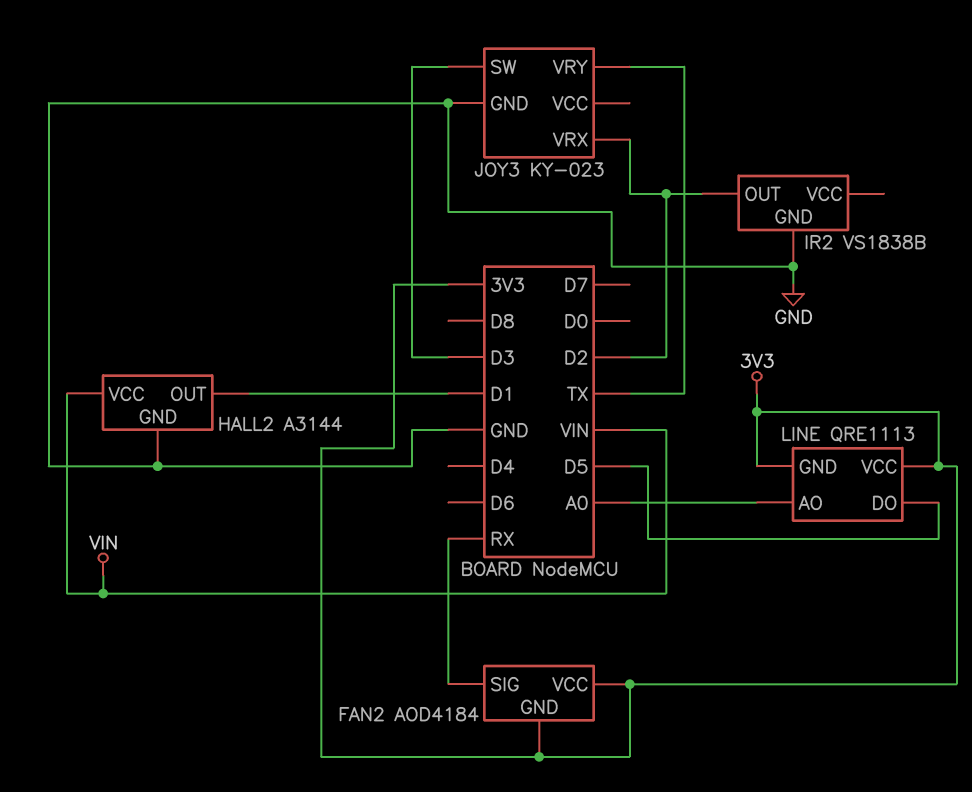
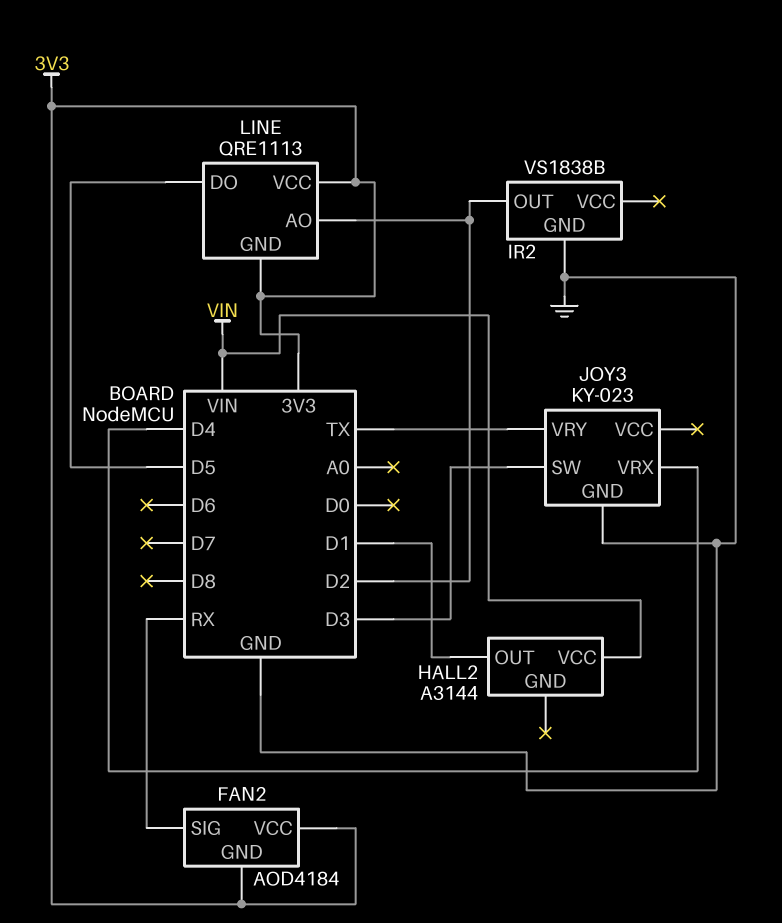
HALL2 pin GND: GND -> none
JOY3 pin VRX: D2 -> D4
LINE pin AO: A0 -> D2

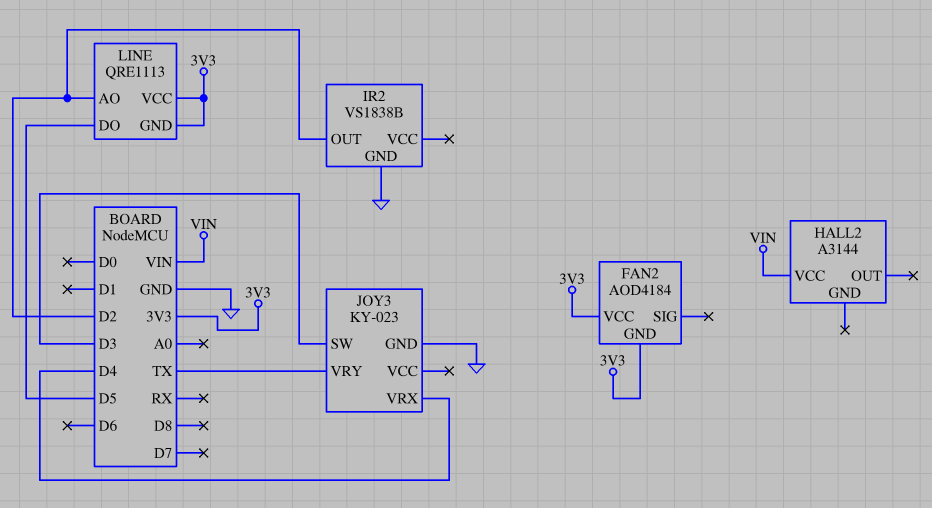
FAN2 pin SIG: RX -> none
HALL2 pin OUT: D1 -> none

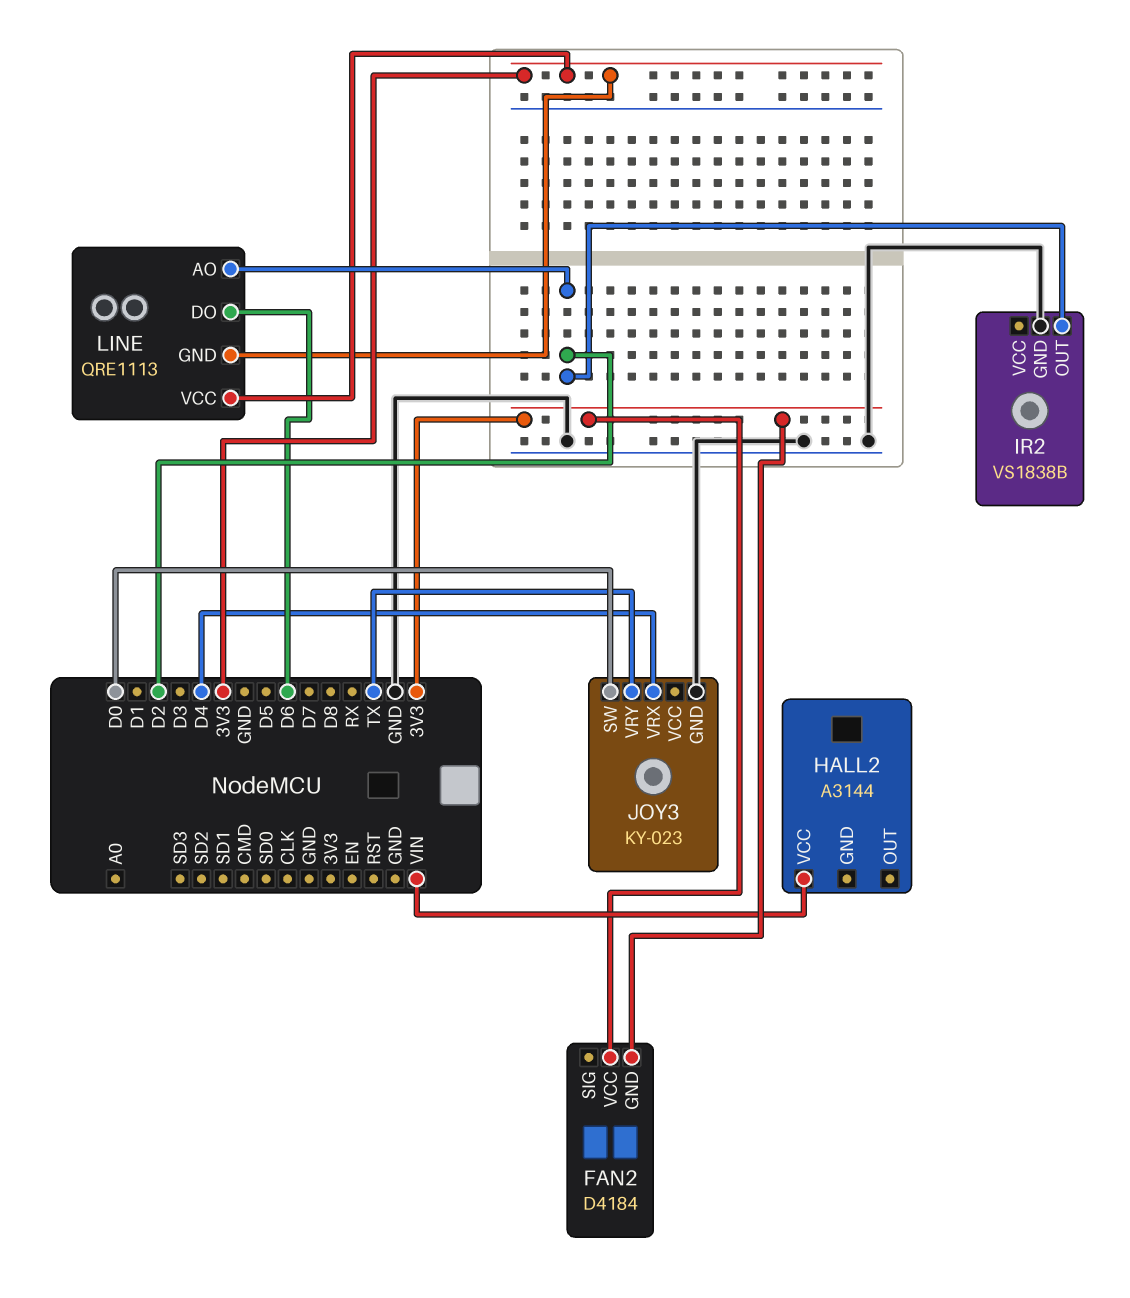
FAN2: AOD4184 -> D4184
JOY3 pin SW: D3 -> D0
LINE pin DO: D5 -> D6

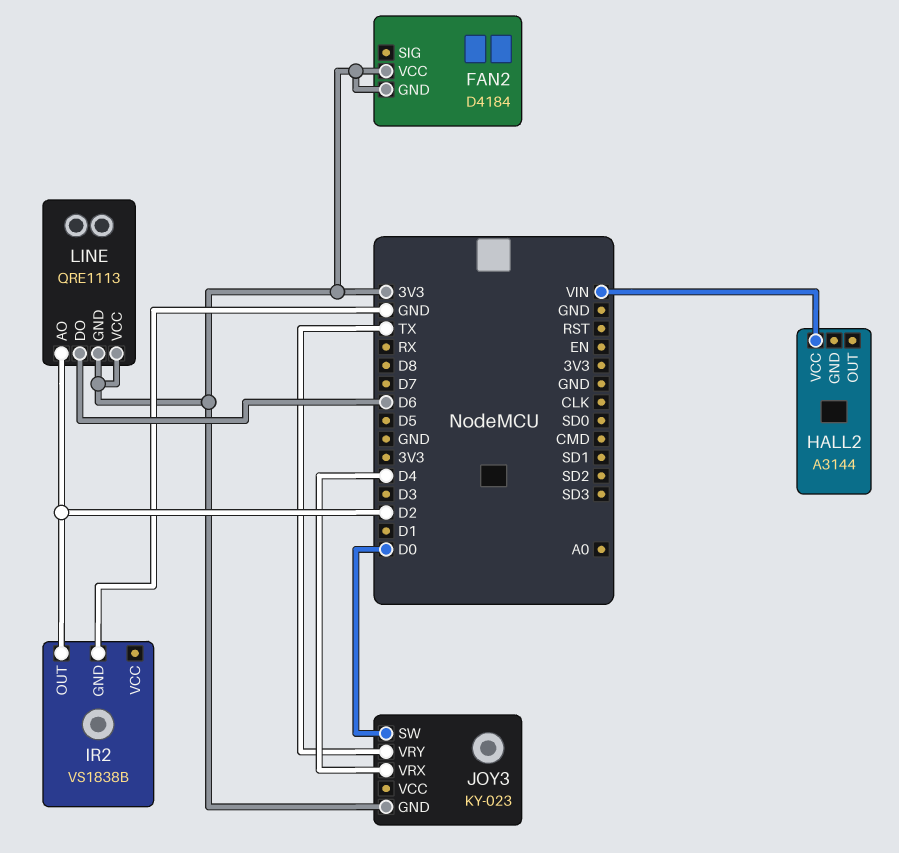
JOY3 pin GND: GND -> 3V3

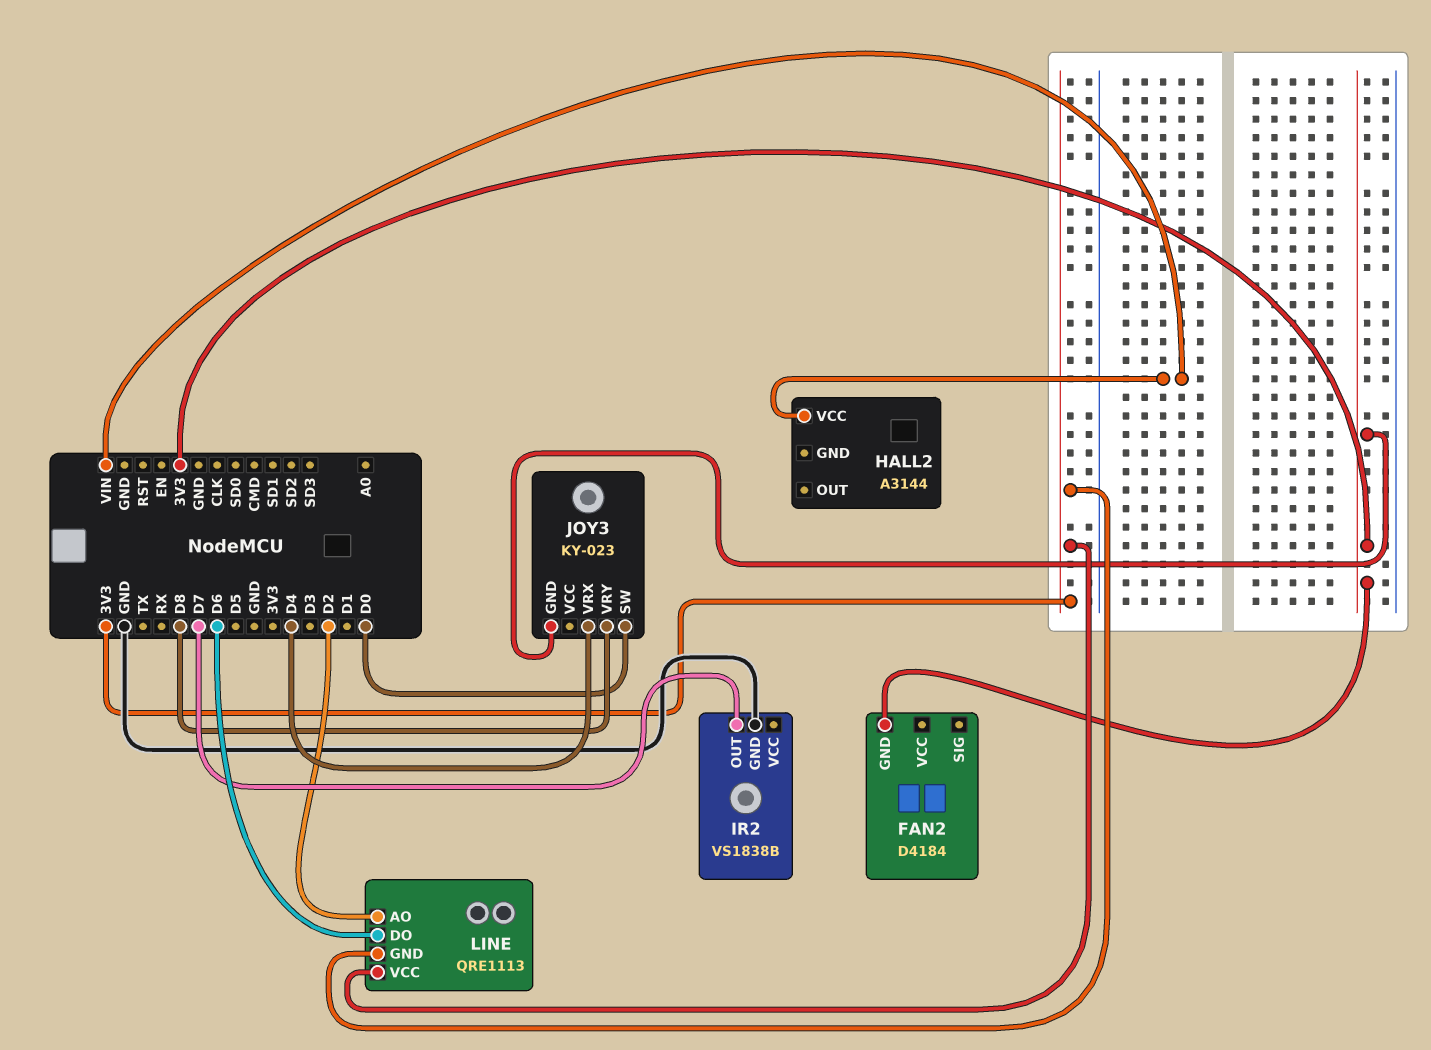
FAN2 pin VCC: 3V3 -> none
IR2 pin OUT: D2 -> D7
JOY3 pin VRY: TX -> D8

